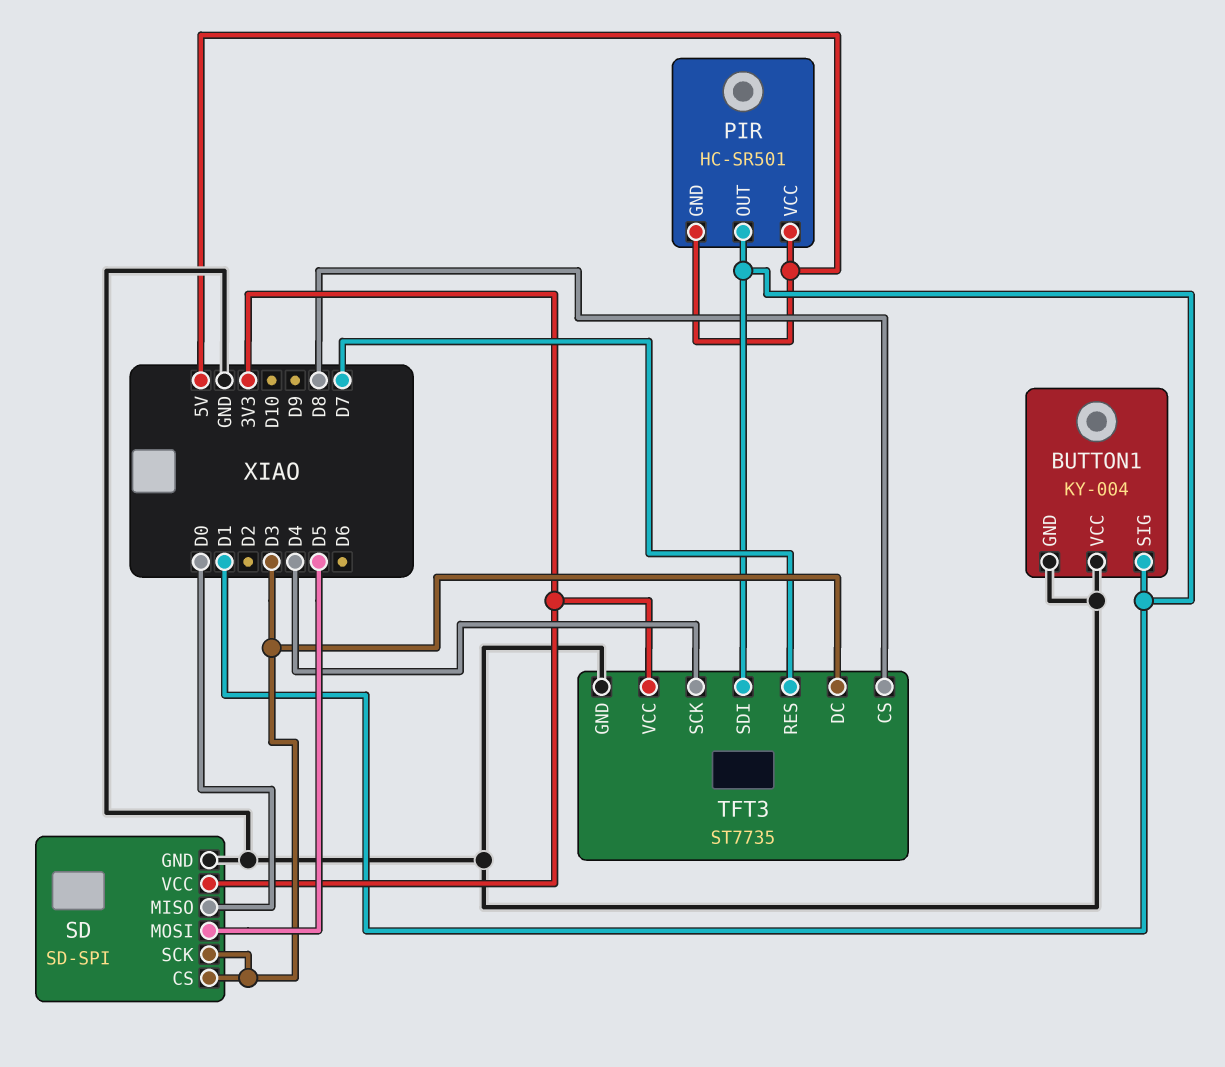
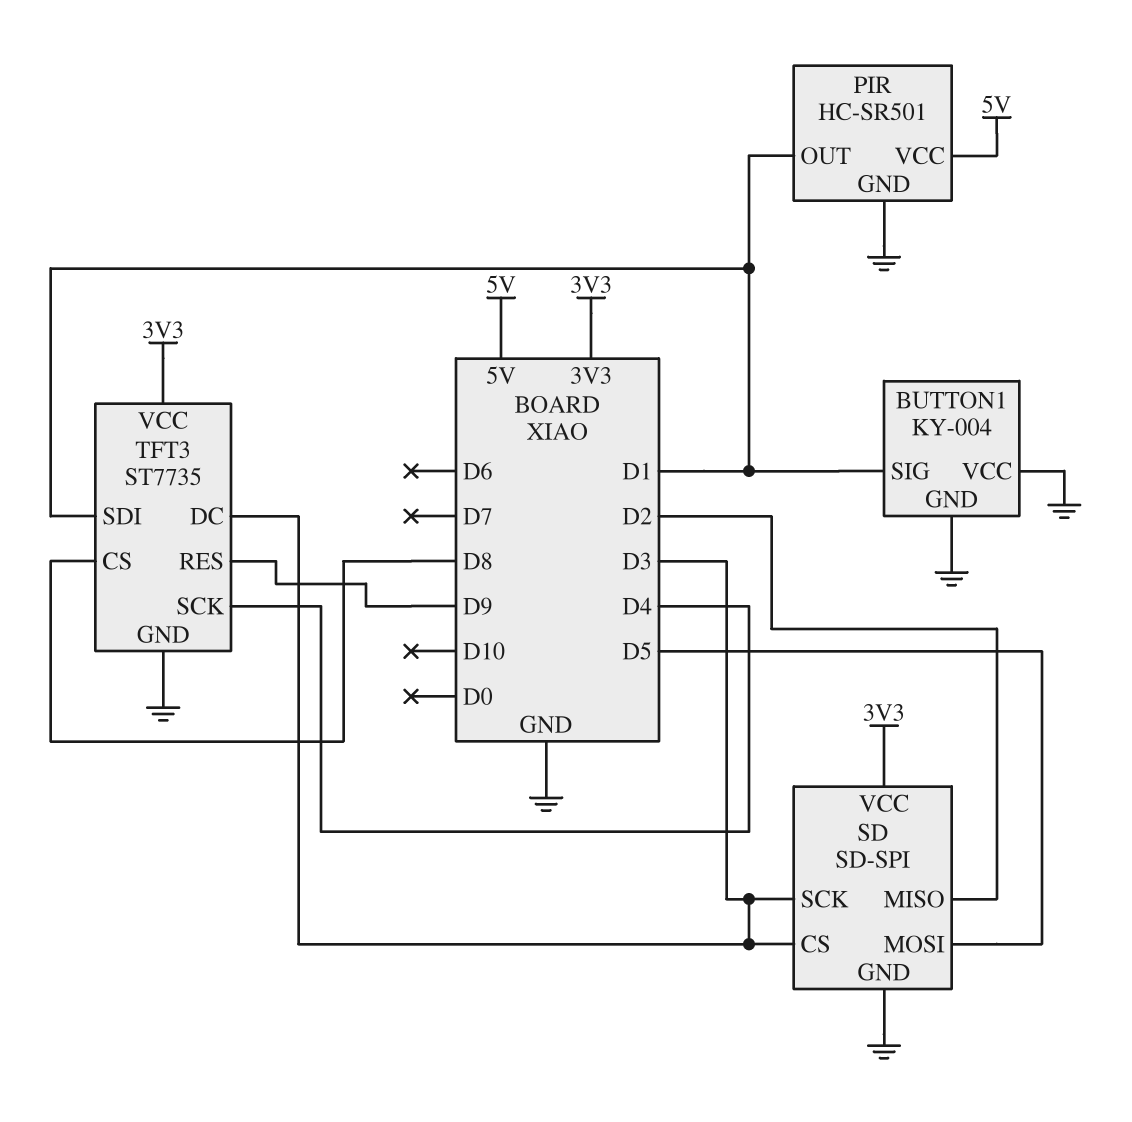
PIR pin GND: 5V -> GND
SD pin MISO: D0 -> D2
TFT3 pin RES: D7 -> D9

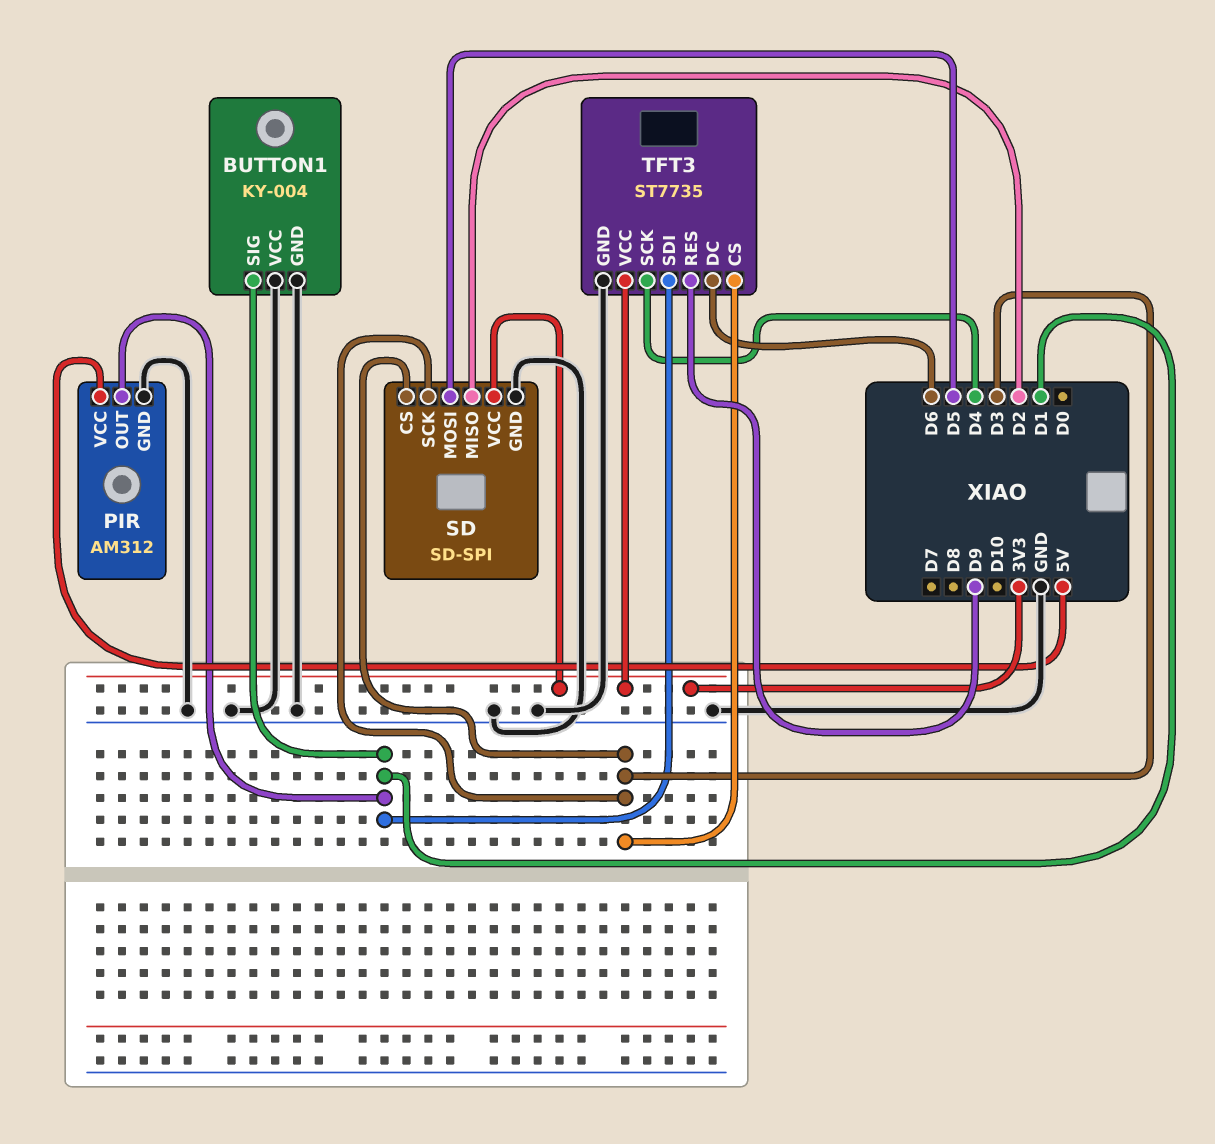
PIR: HC-SR501 -> AM312
TFT3 pin CS: D8 -> D3
TFT3 pin DC: D3 -> D6

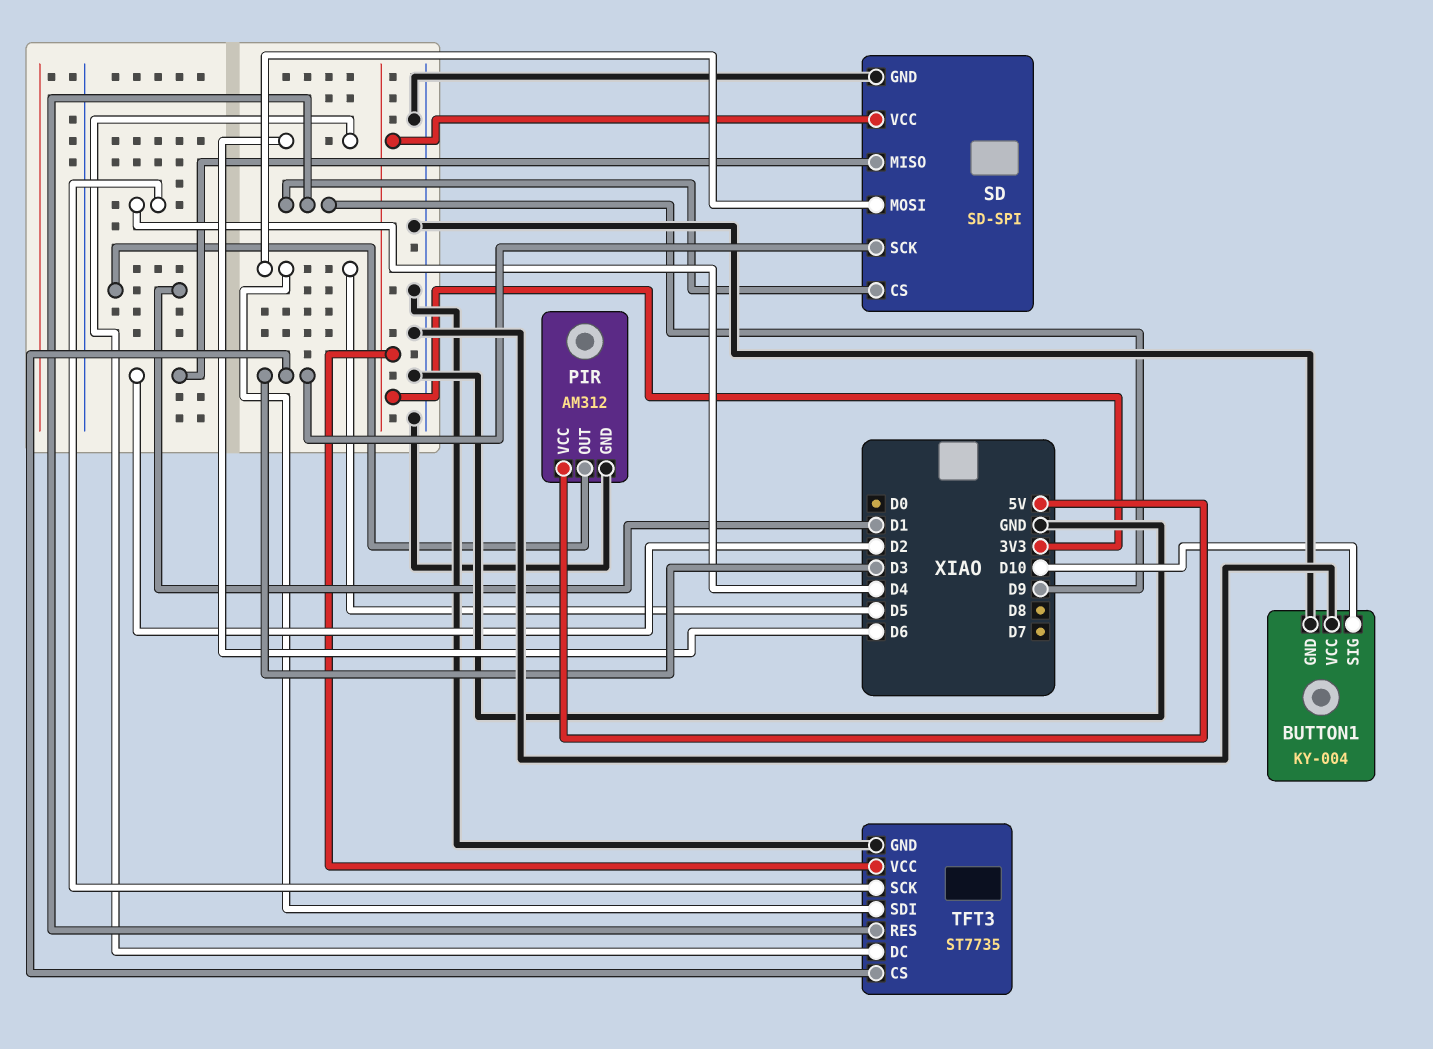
BUTTON1 pin SIG: D1 -> D10
SD pin CS: D3 -> D9
TFT3 pin SDI: D1 -> D5

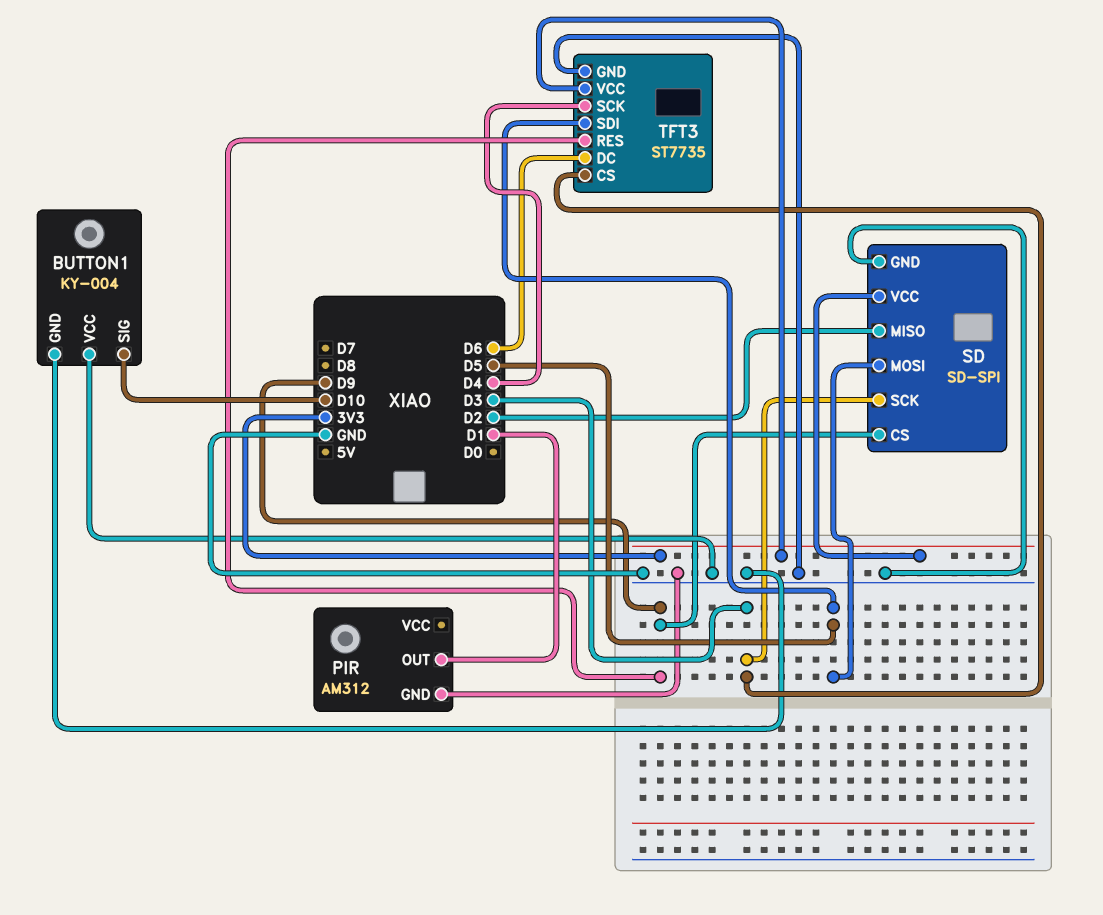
PIR pin VCC: 5V -> none

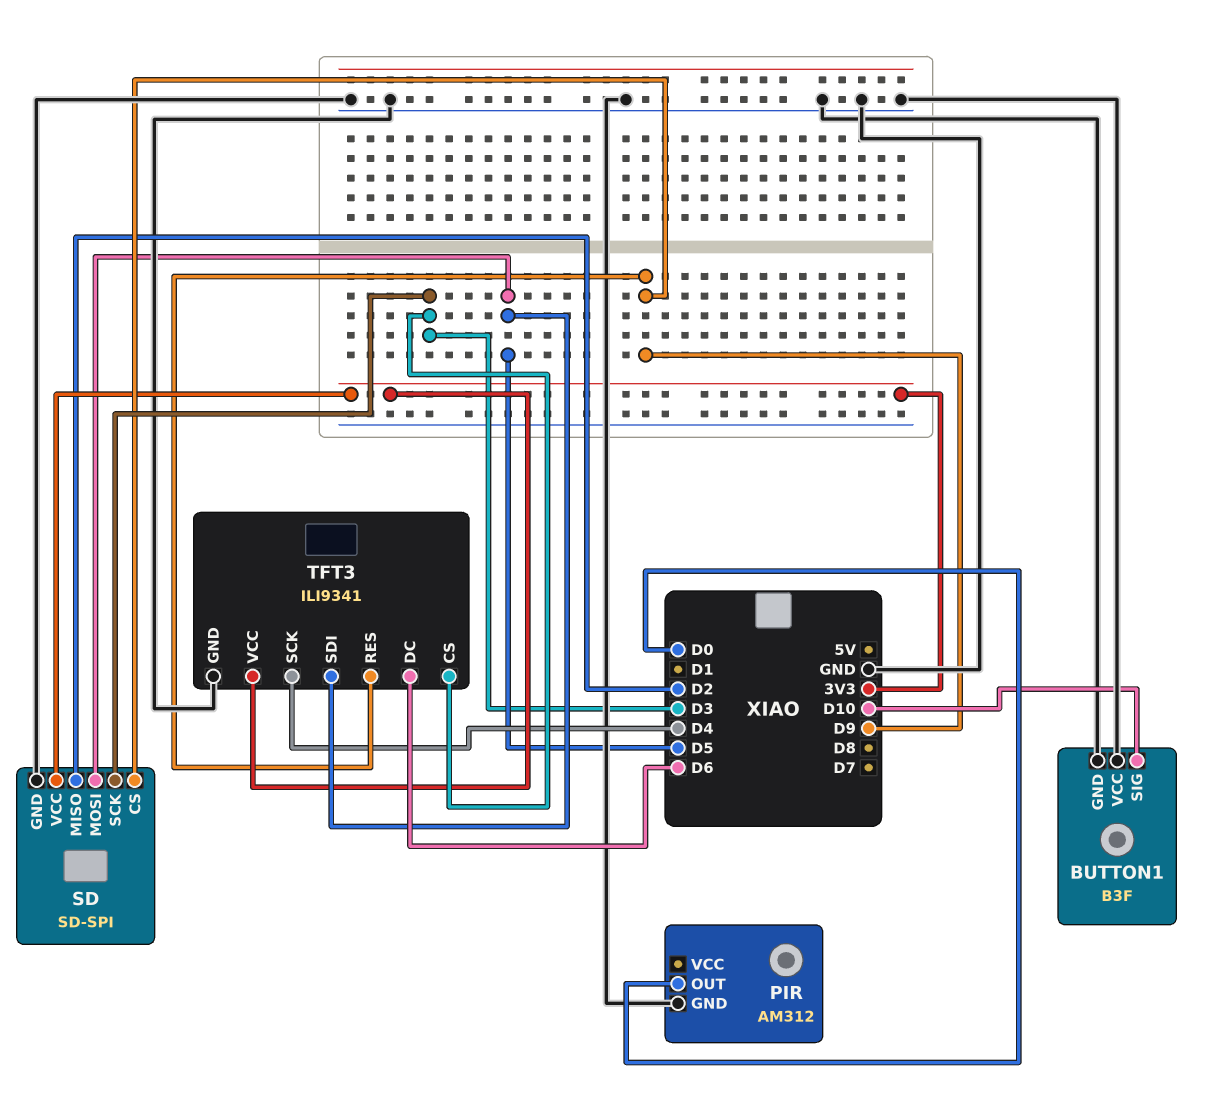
BUTTON1: KY-004 -> B3F
PIR pin OUT: D1 -> D0
TFT3: ST7735 -> ILI9341

